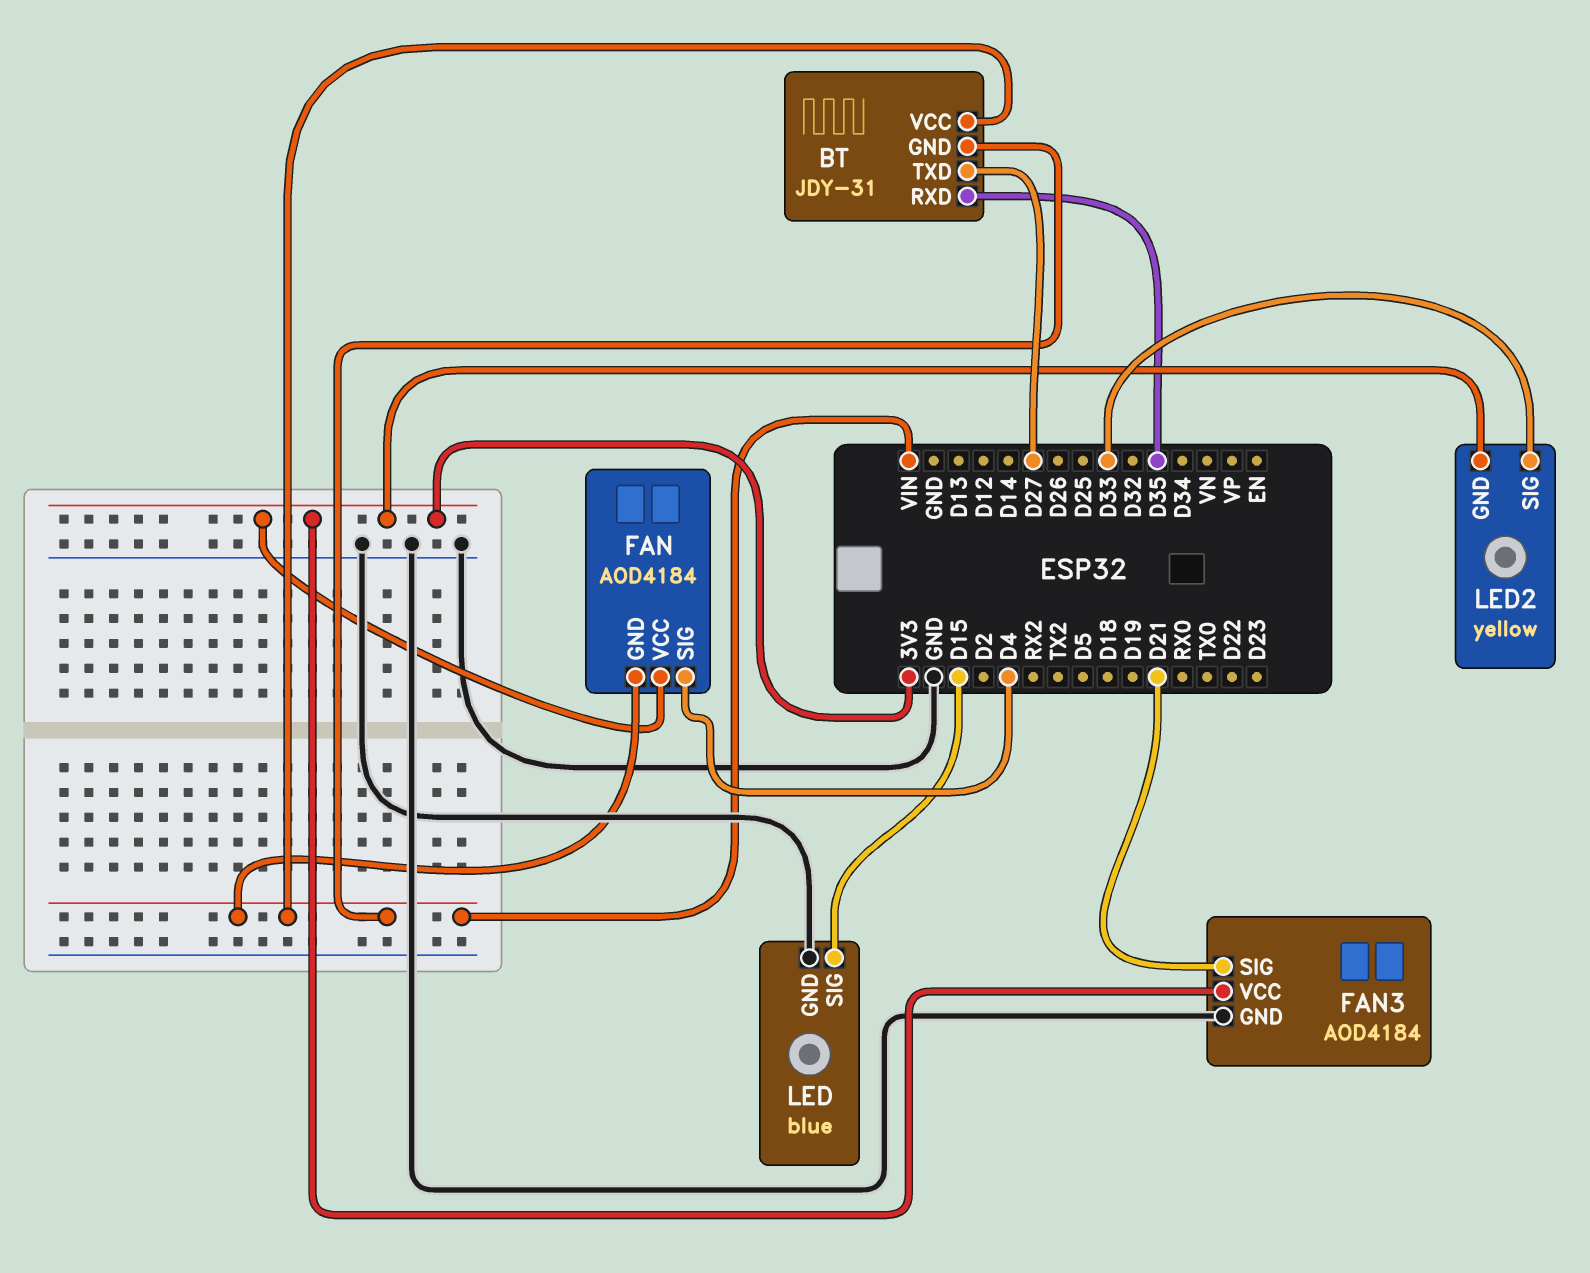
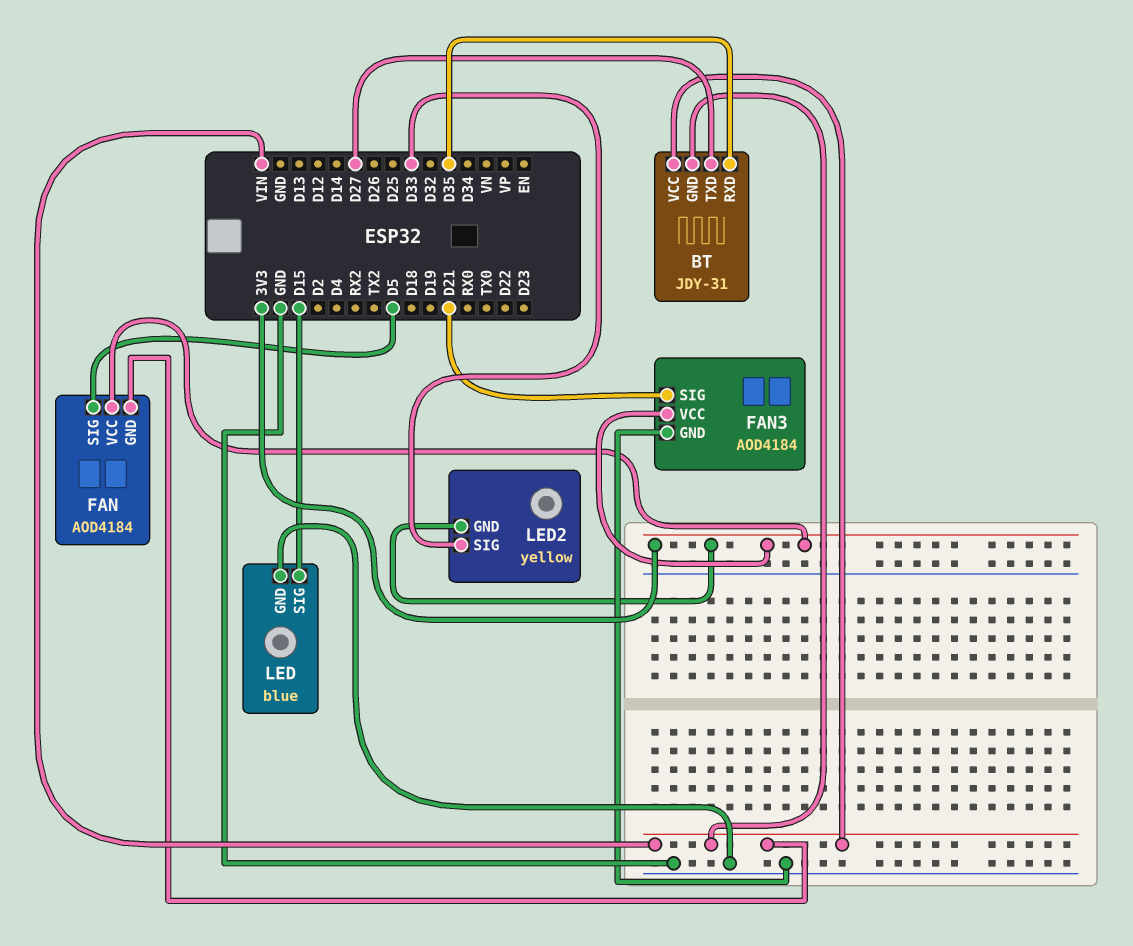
FAN pin SIG: D4 -> D5

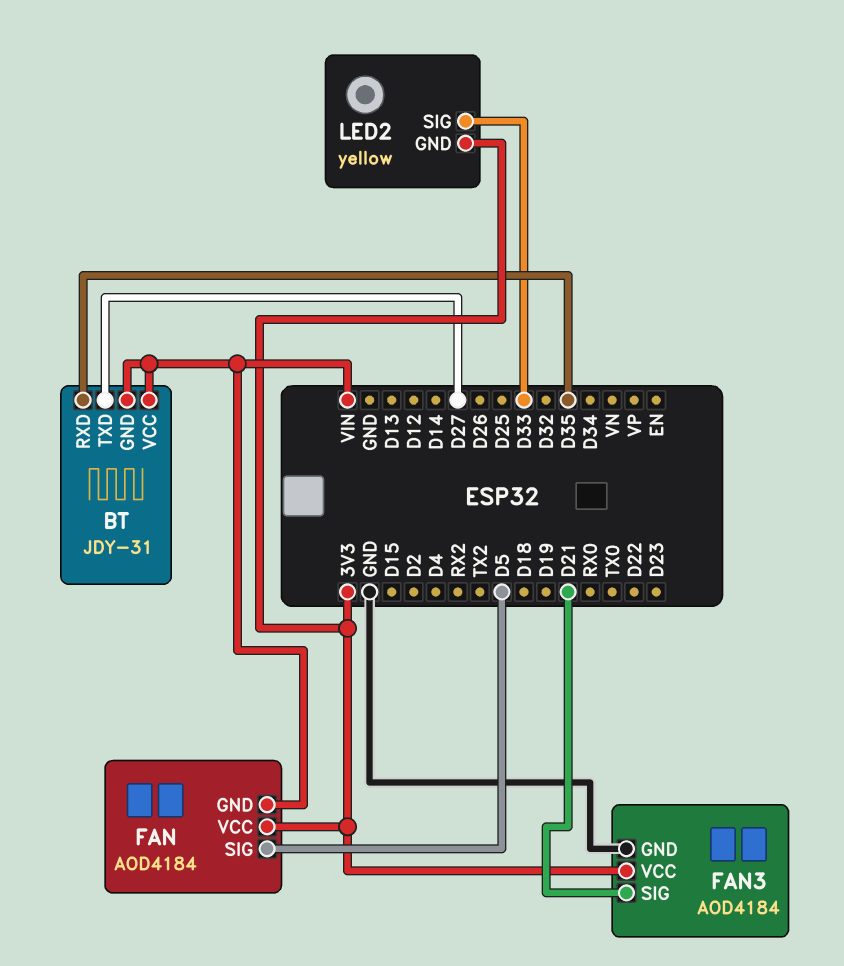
LED: blue -> none
LED pin GND: GND -> none
LED pin SIG: D15 -> none

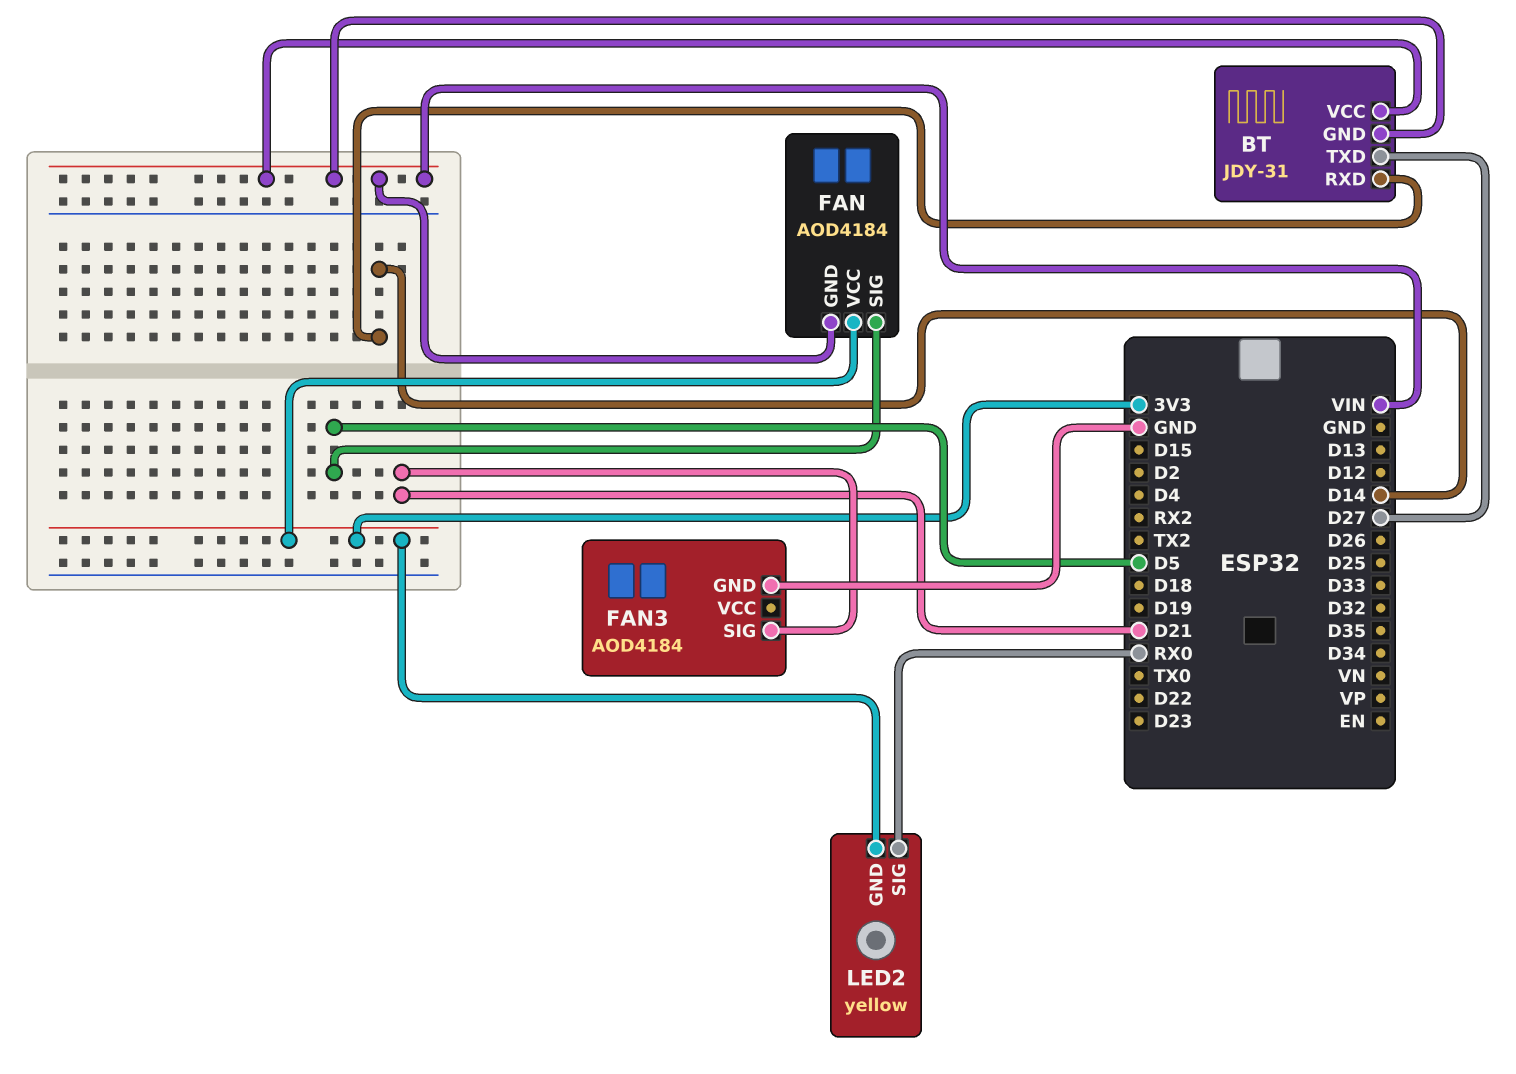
BT pin RXD: D35 -> D14
FAN3 pin VCC: 3V3 -> none
LED2 pin SIG: D33 -> RX0

